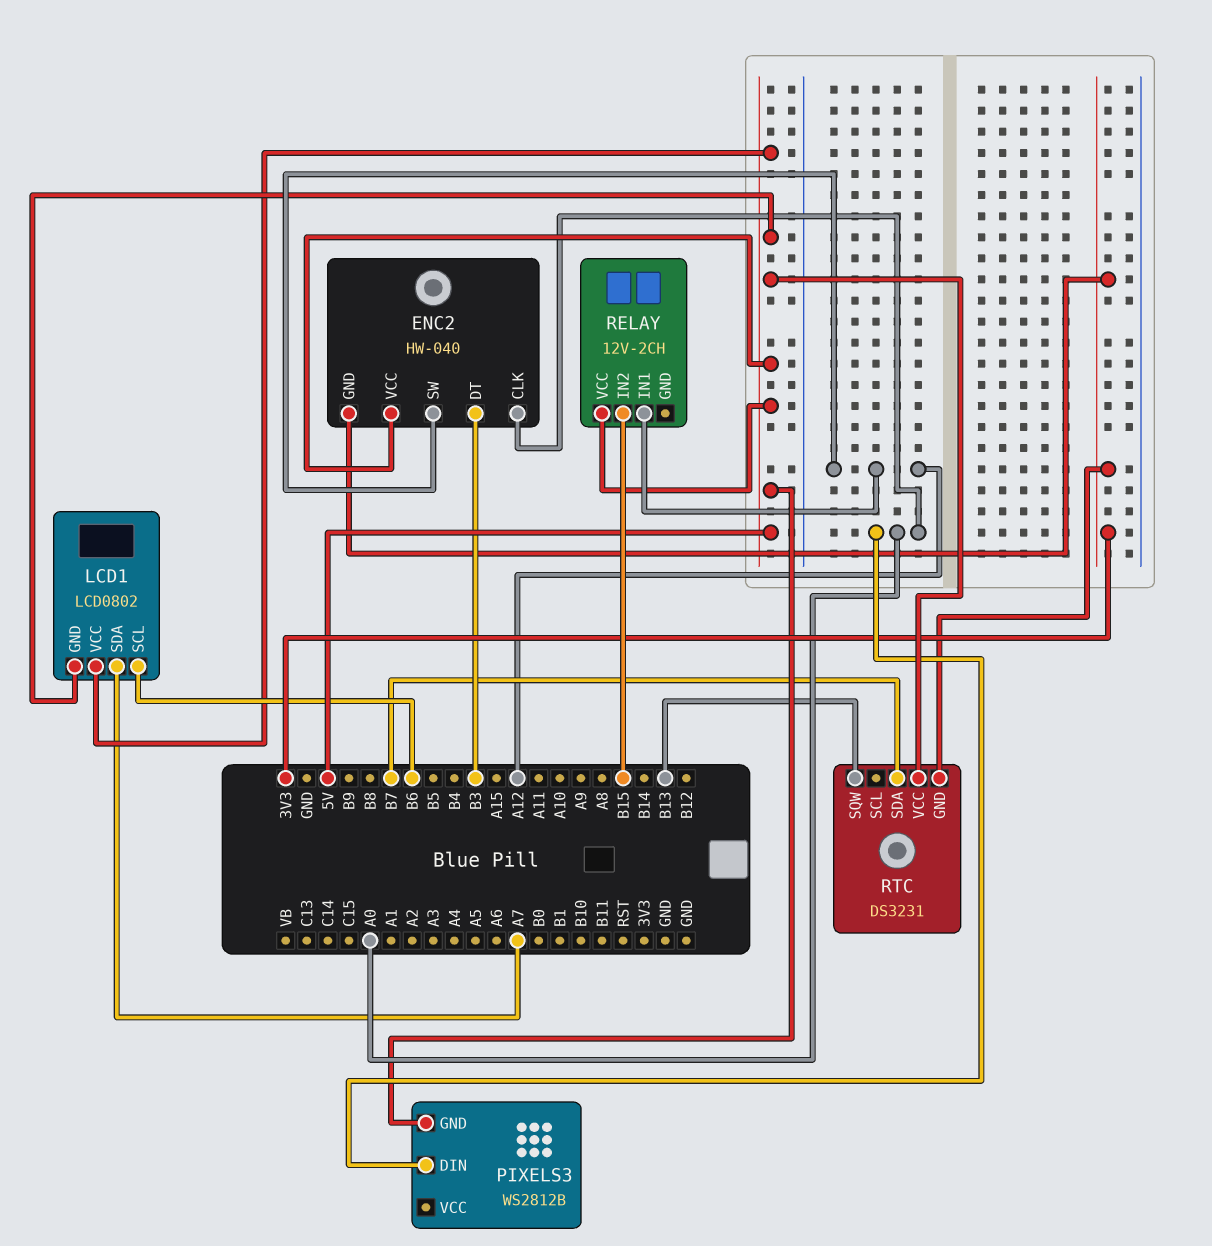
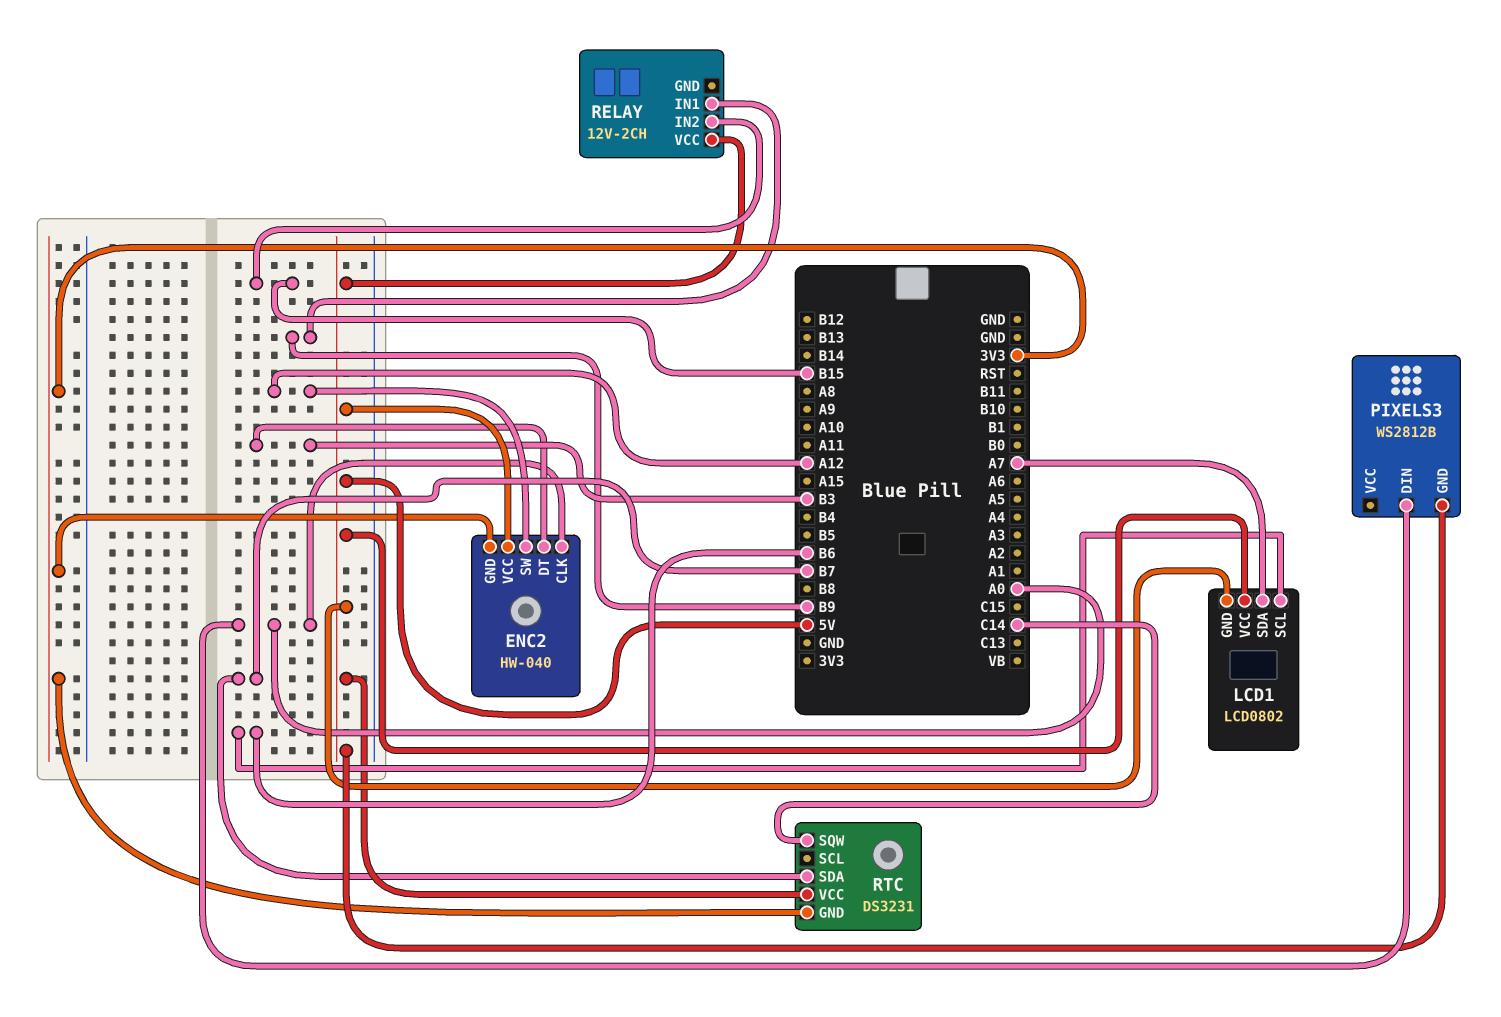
RELAY pin IN1: A12 -> B9
RTC pin SQW: B13 -> C14

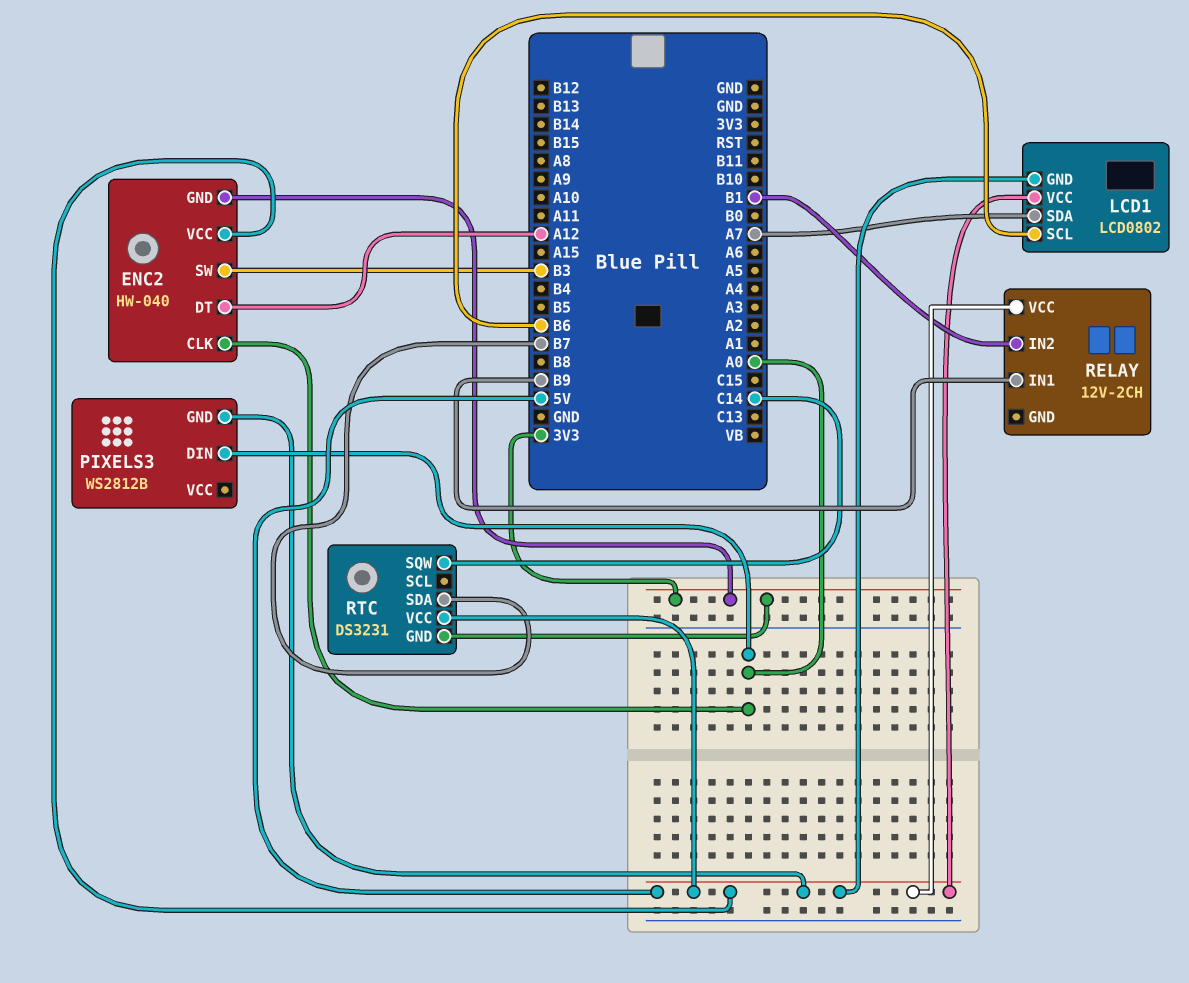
ENC2 pin DT: B3 -> A12
ENC2 pin SW: A12 -> B3
RELAY pin IN2: B15 -> B1

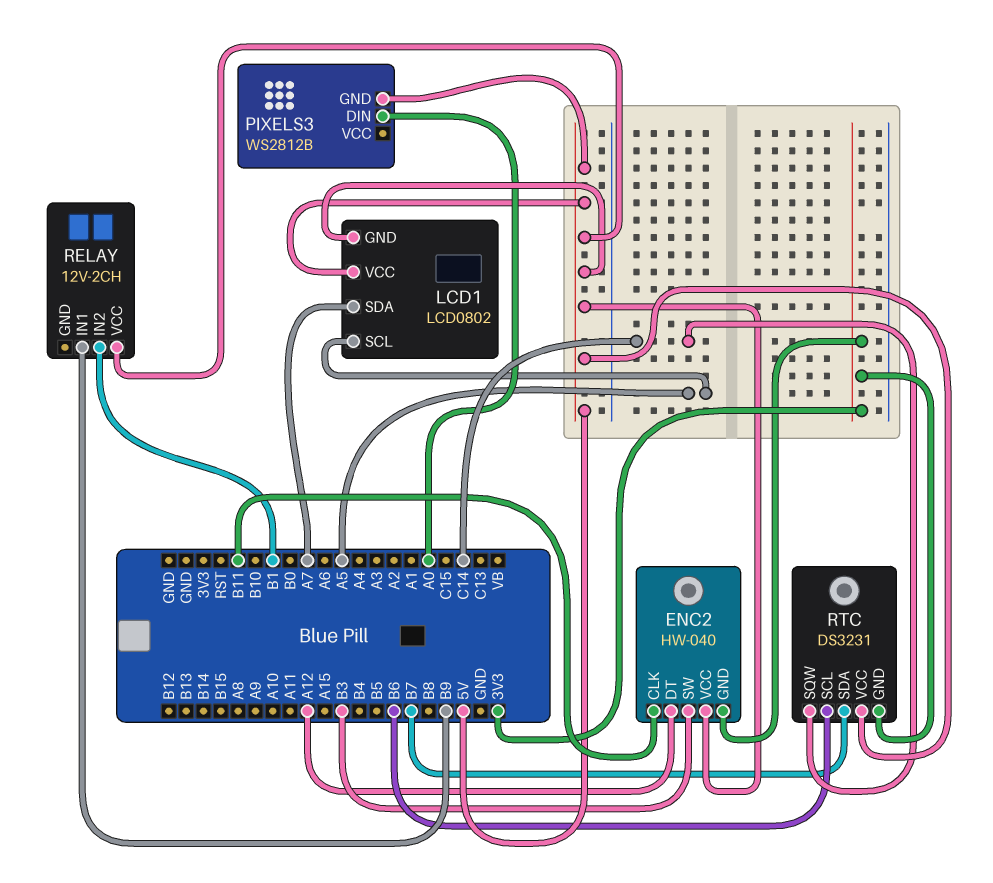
ENC2 pin CLK: A0 -> B11
LCD1 pin SCL: B6 -> A5
RTC pin SCL: none -> B6

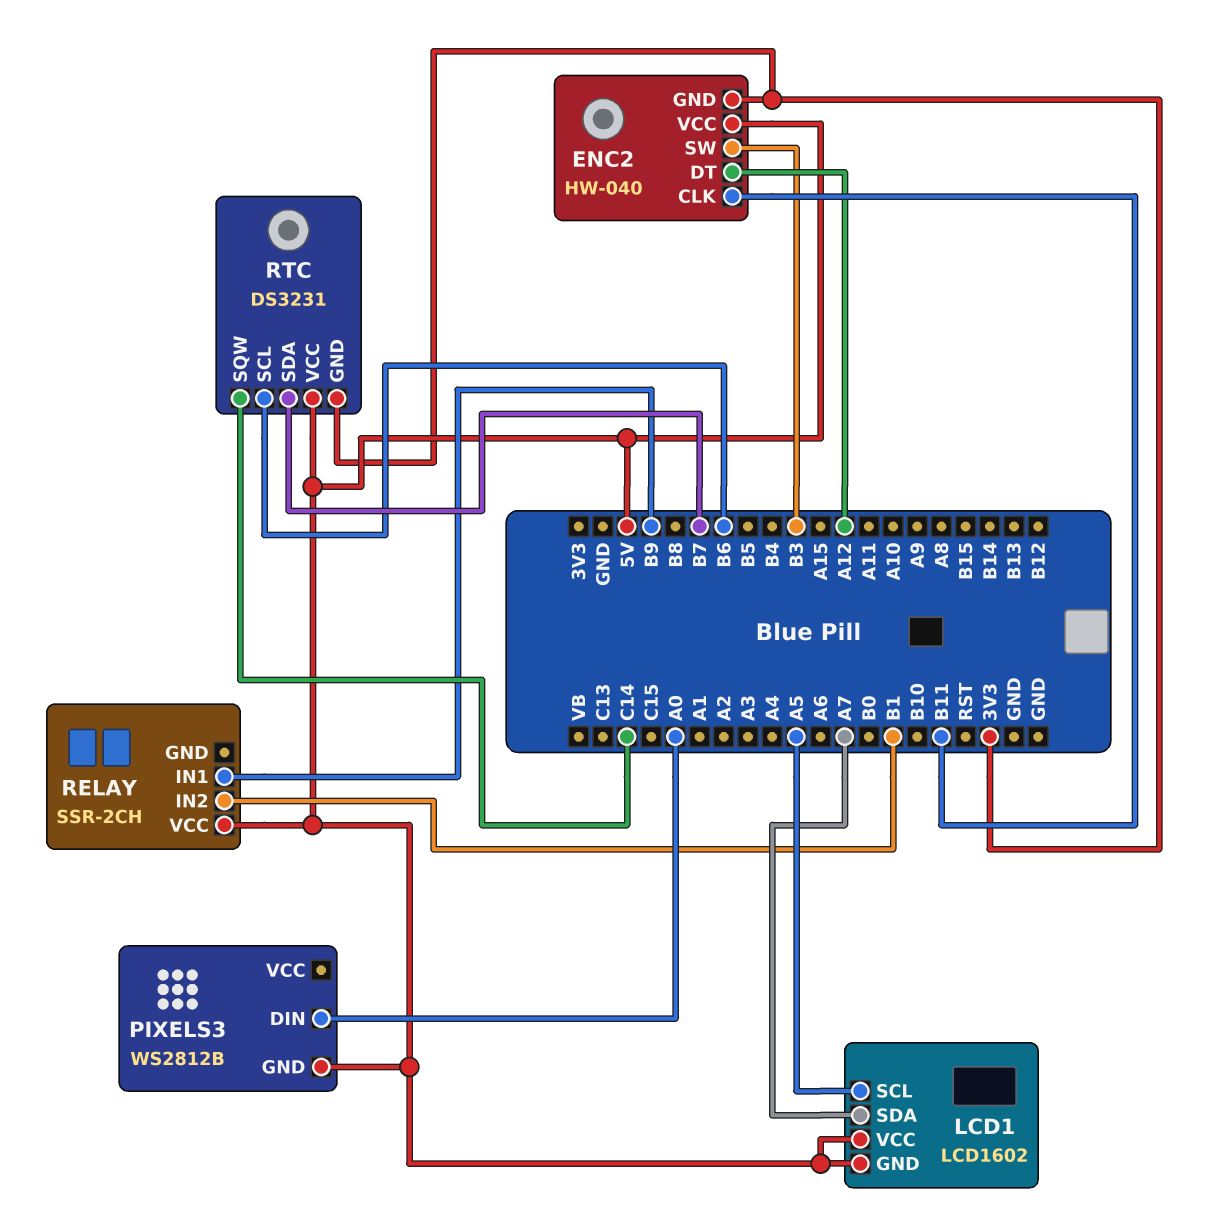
LCD1: LCD0802 -> LCD1602
RELAY: 12V-2CH -> SSR-2CH

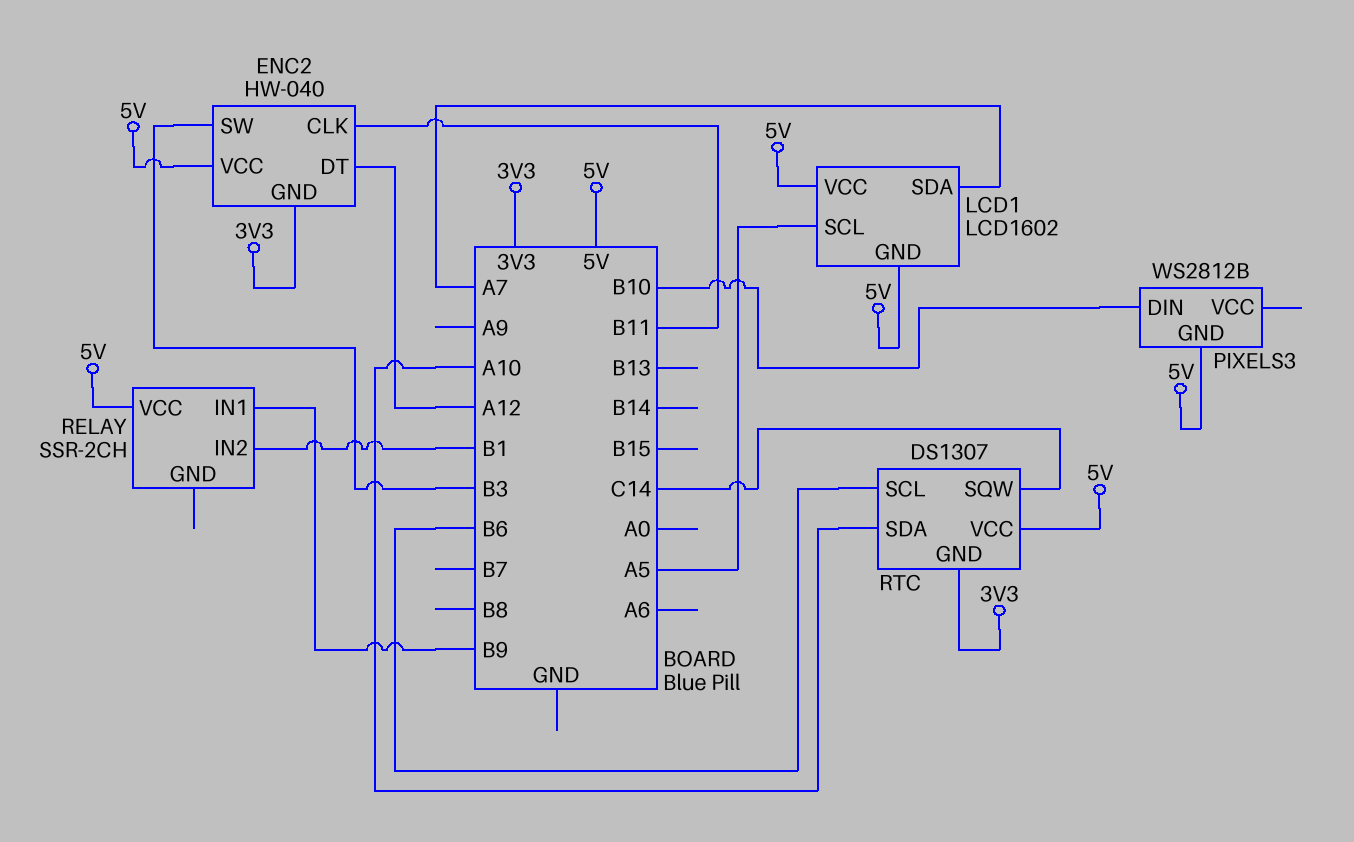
PIXELS3 pin DIN: A0 -> B10
RTC: DS3231 -> DS1307
RTC pin SDA: B7 -> A10

